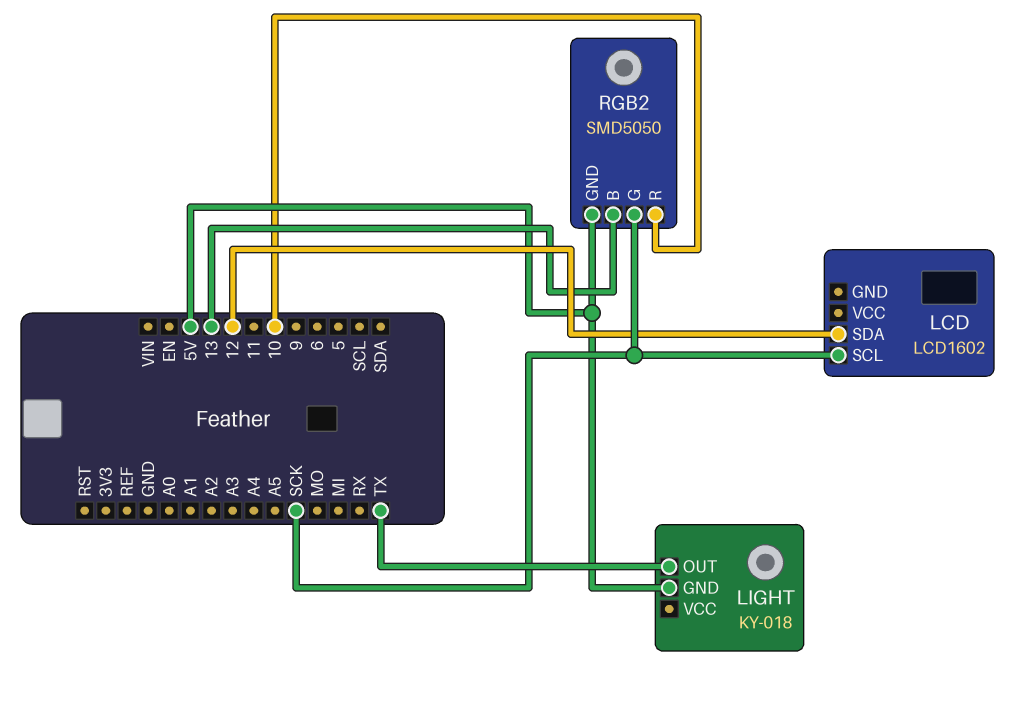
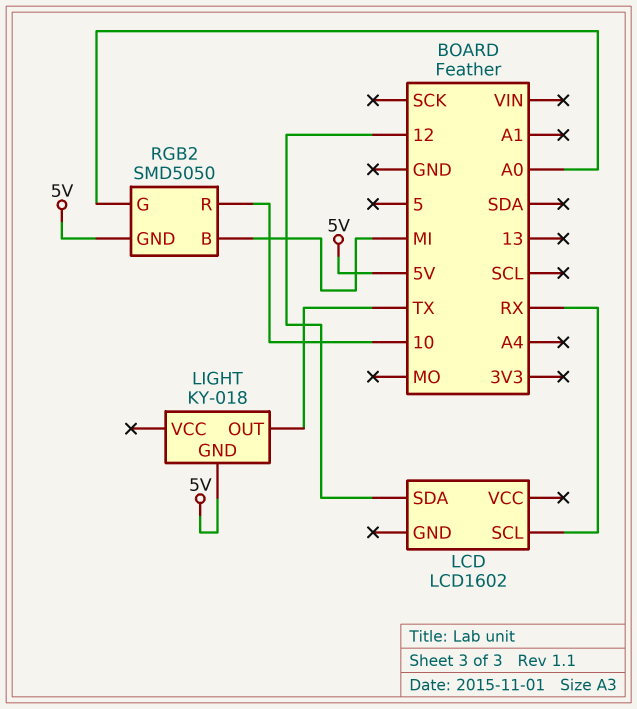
LCD pin SCL: SCK -> RX
RGB2 pin B: 13 -> MI
RGB2 pin G: SCK -> A0

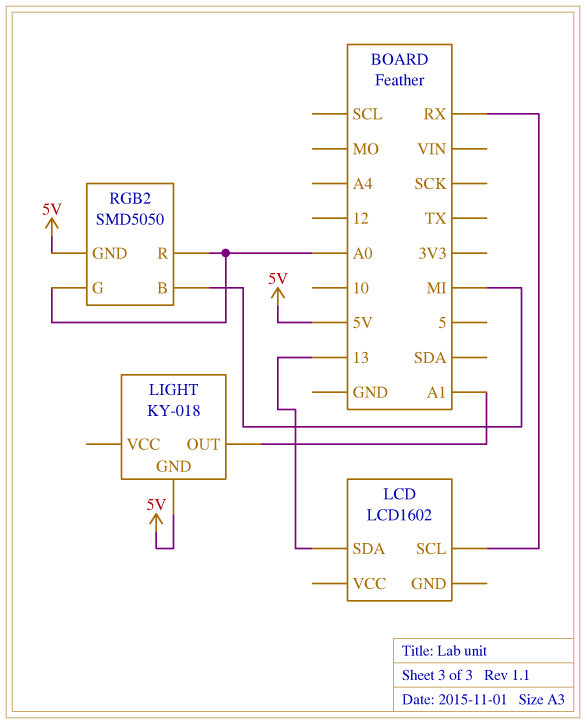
LCD pin SDA: 12 -> 13
LIGHT pin OUT: TX -> A1
RGB2 pin R: 10 -> A0

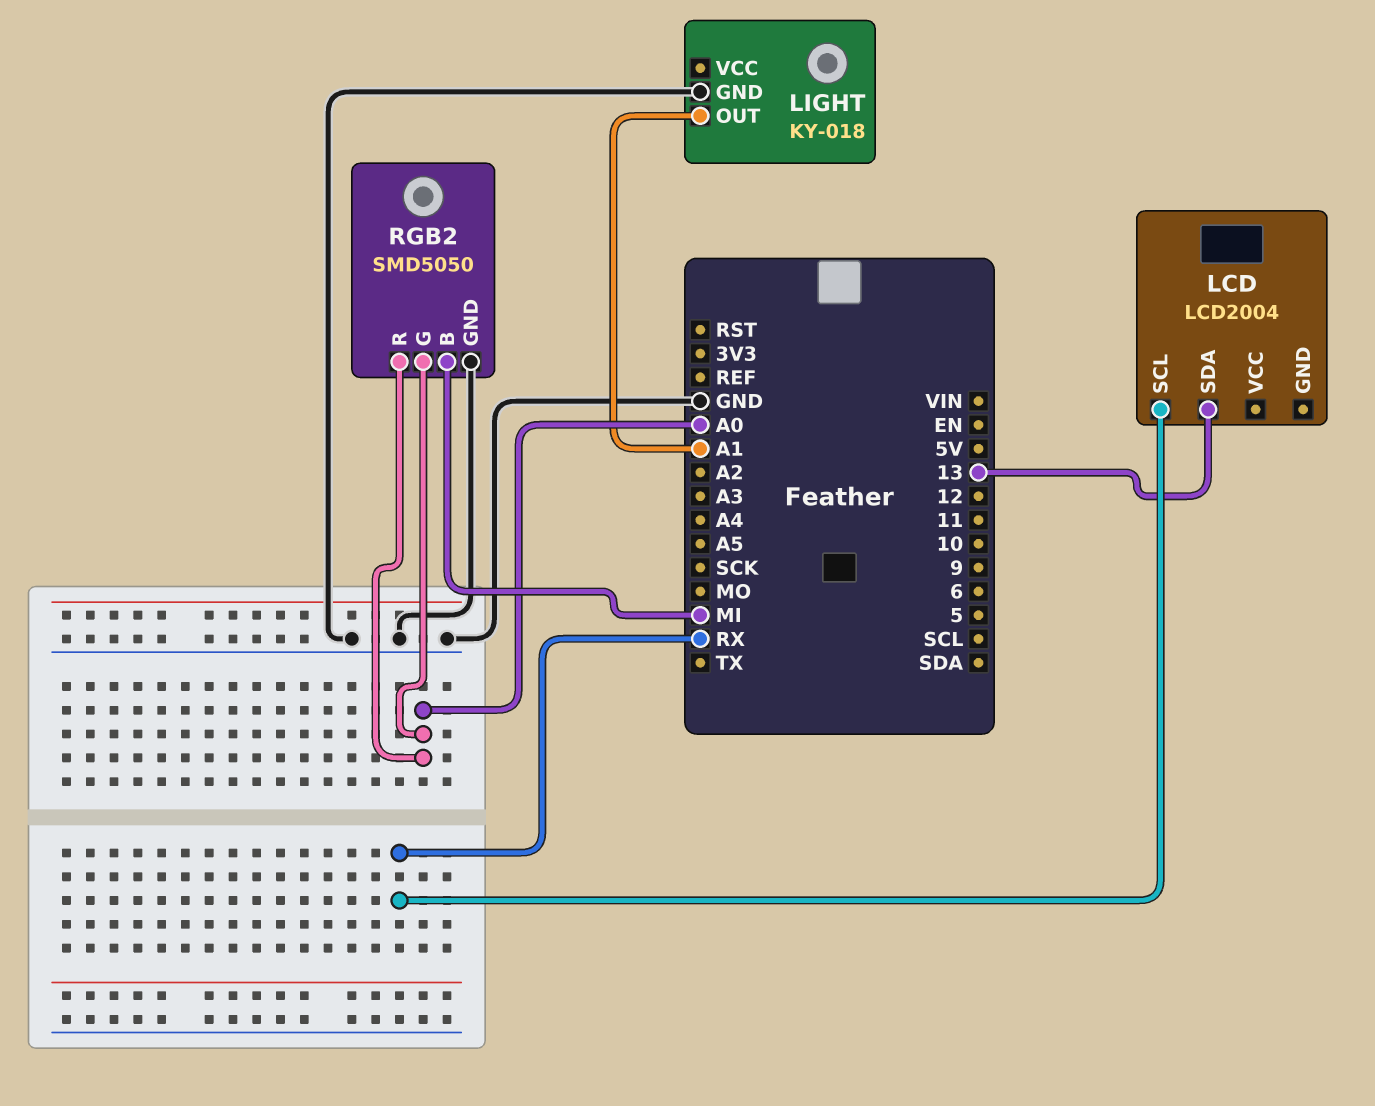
LCD: LCD1602 -> LCD2004
LIGHT pin GND: 5V -> GND
RGB2 pin GND: 5V -> GND

